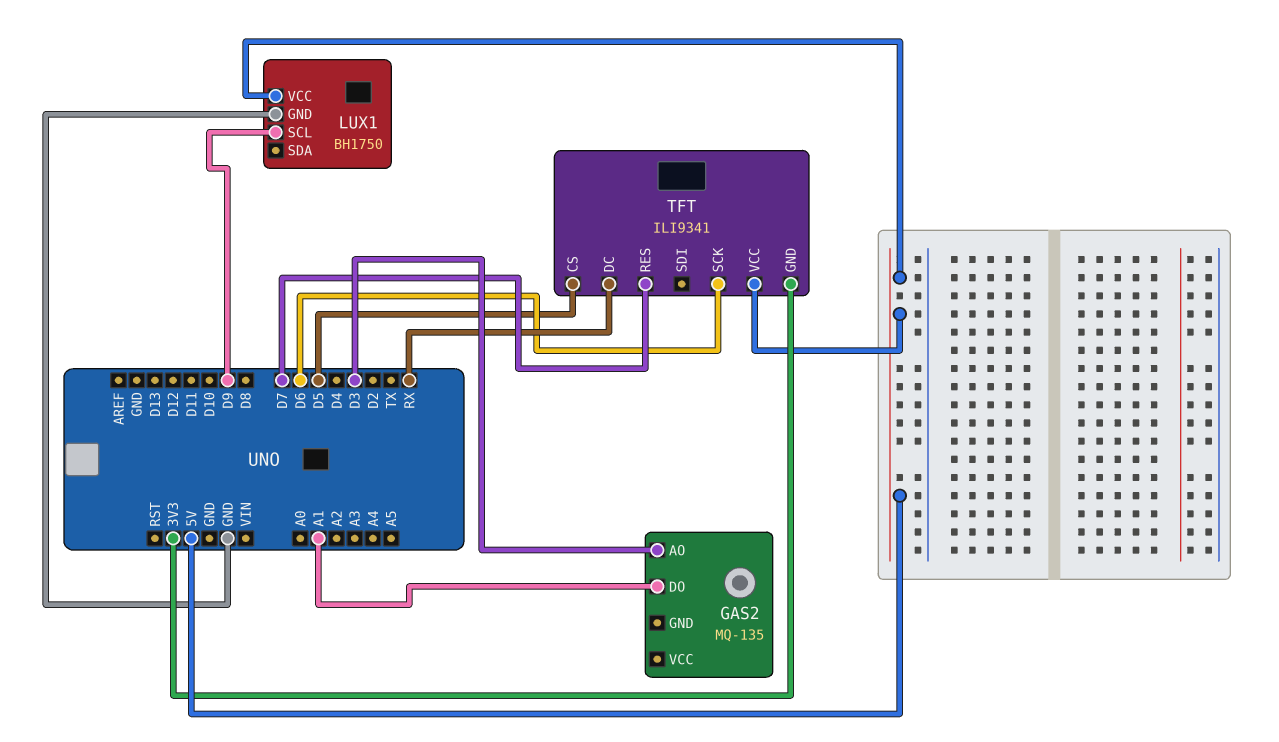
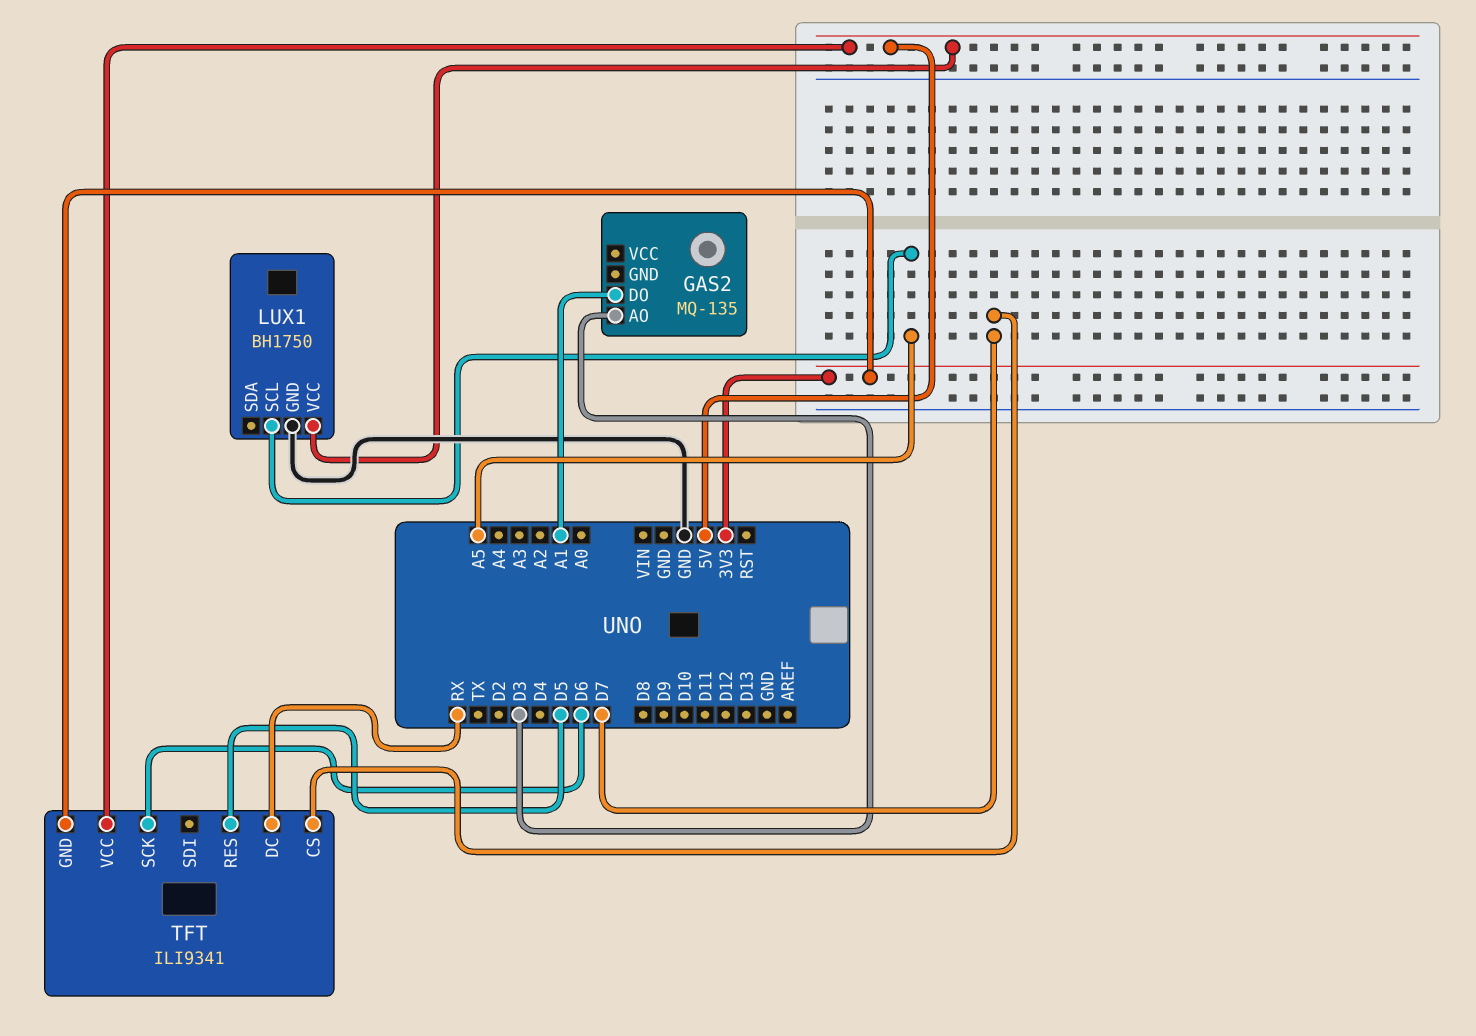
LUX1 pin SCL: D9 -> A5
TFT pin CS: D5 -> D7
TFT pin RES: D7 -> D5

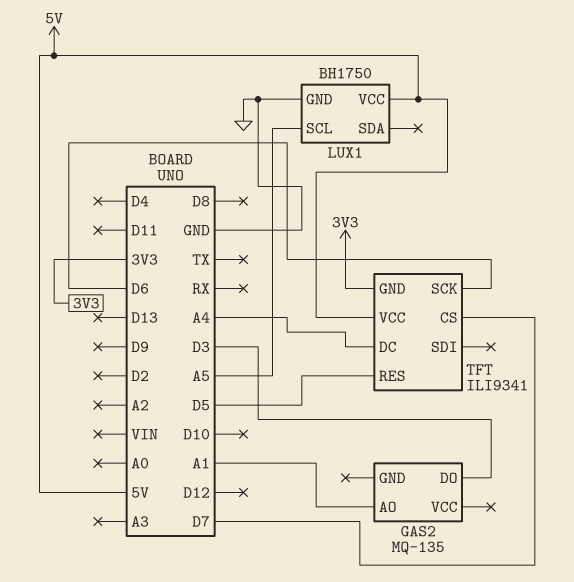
GAS2 pin AO: D3 -> A1
GAS2 pin DO: A1 -> D3
TFT pin DC: RX -> A4

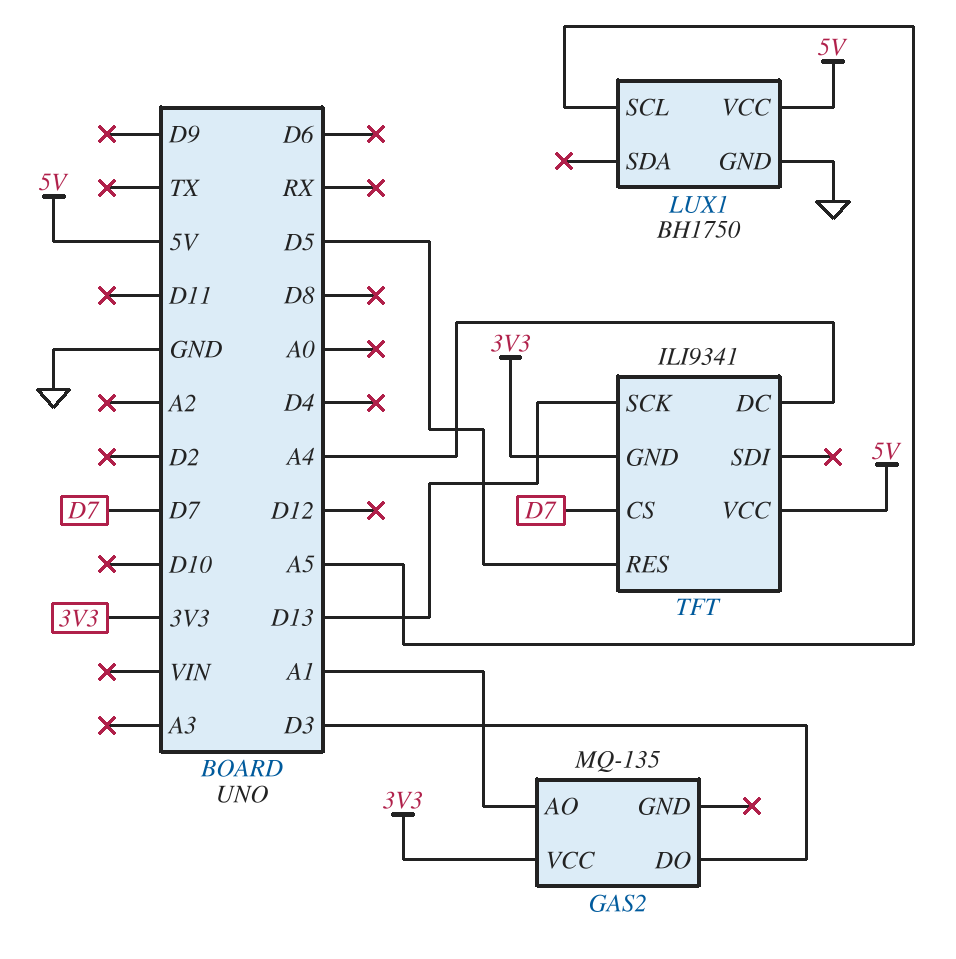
GAS2 pin VCC: none -> 3V3
TFT pin SCK: D6 -> D13

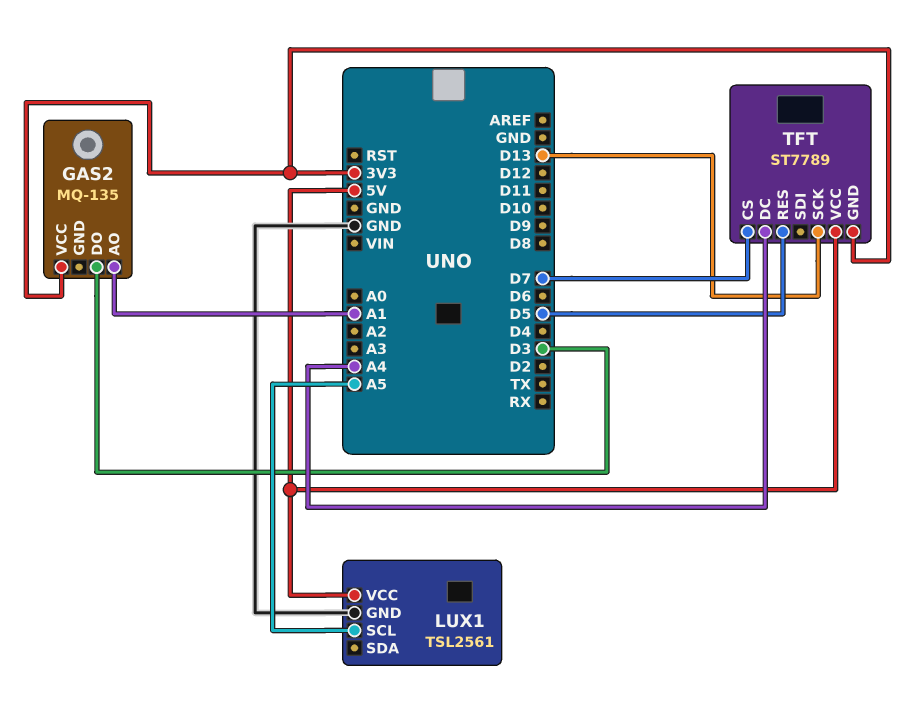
LUX1: BH1750 -> TSL2561
TFT: ILI9341 -> ST7789

